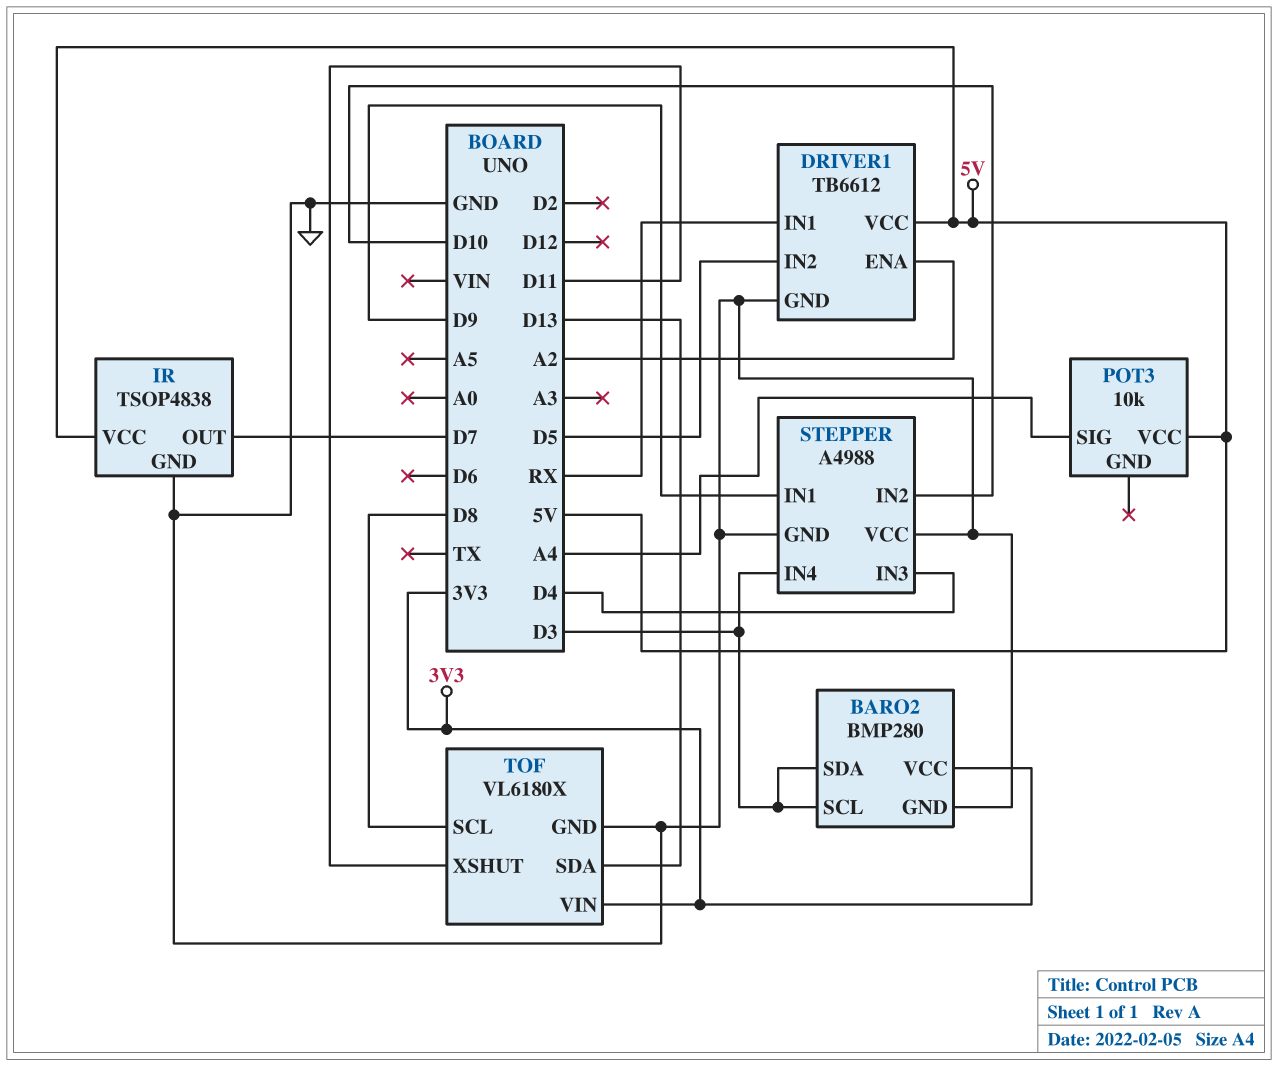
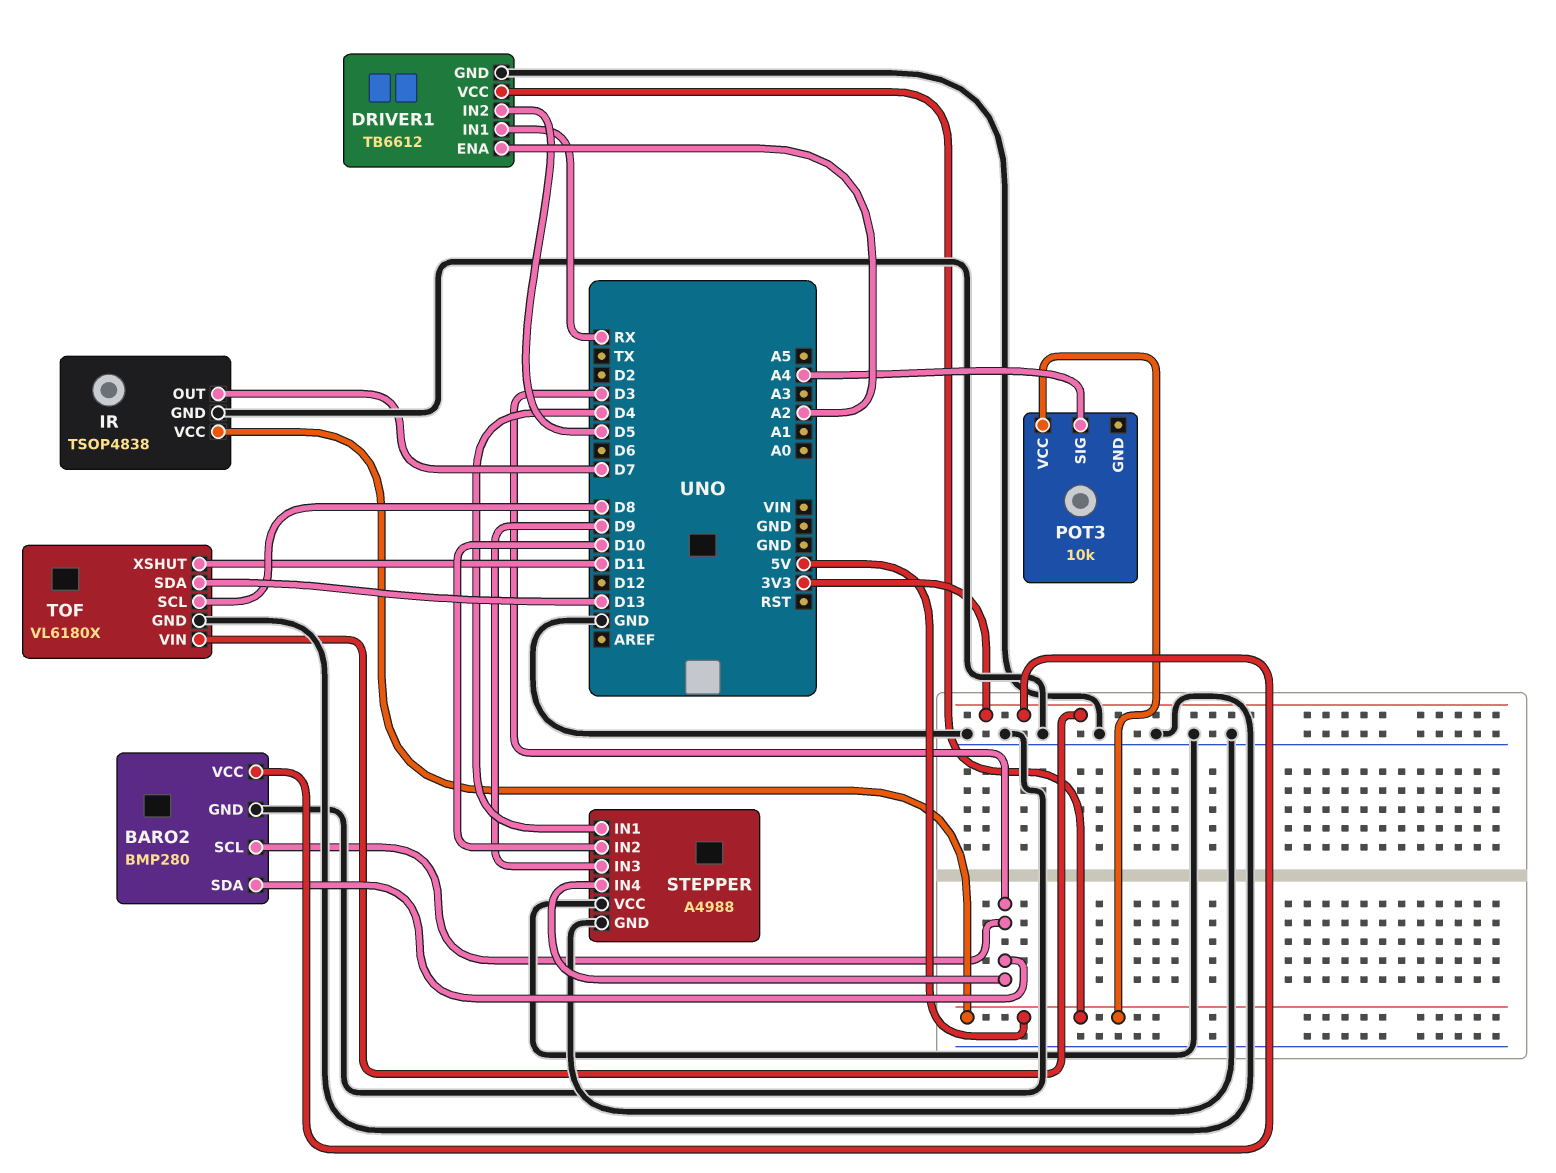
STEPPER pin IN1: D9 -> D4
STEPPER pin IN3: D4 -> D9

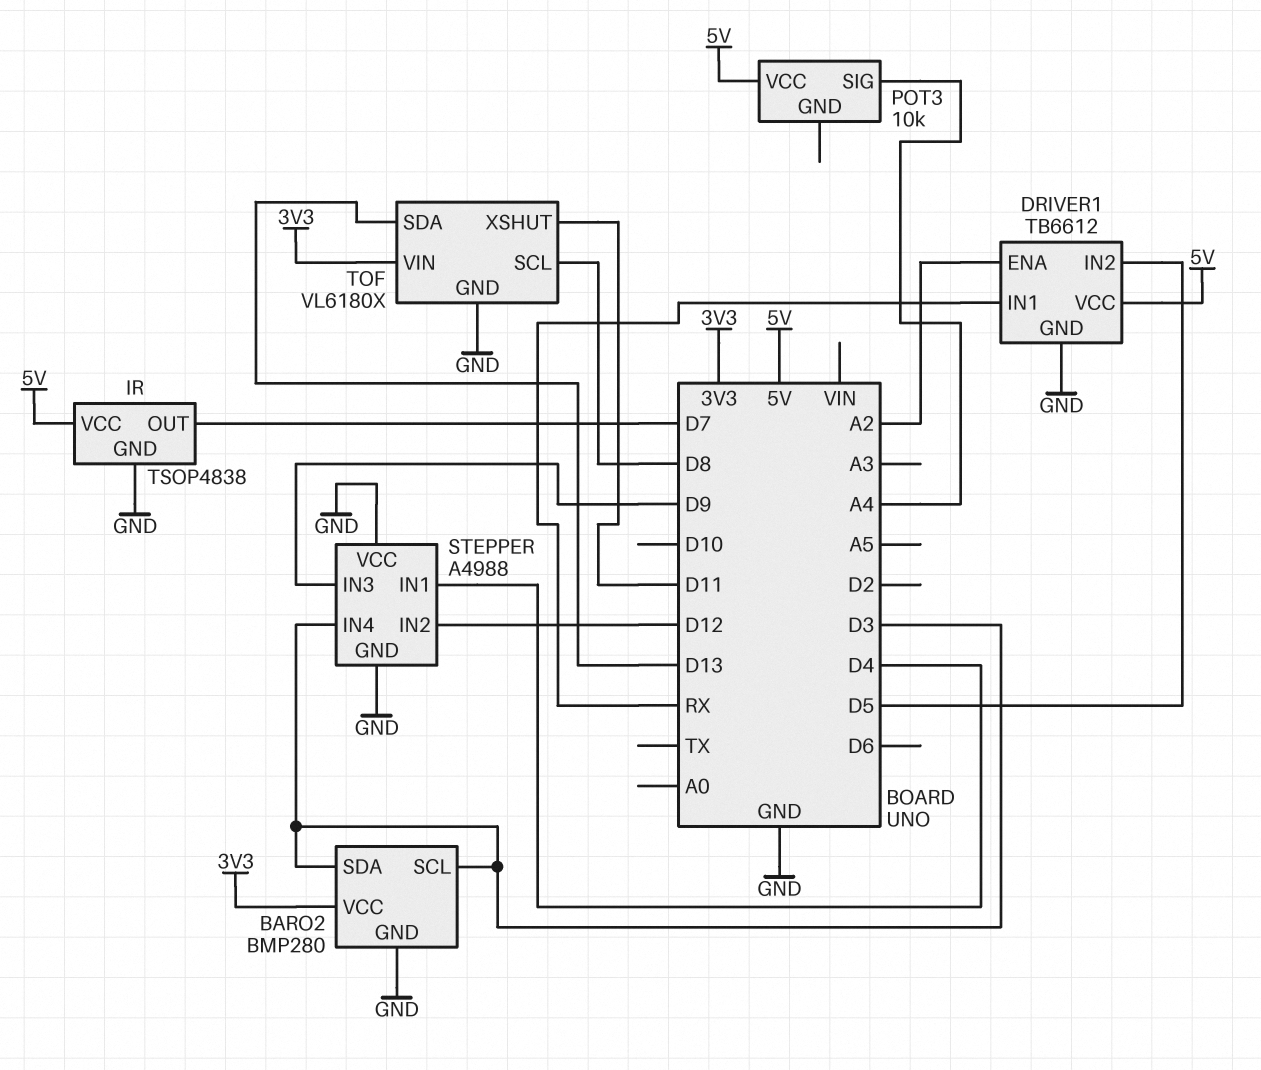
STEPPER pin IN2: D10 -> D12

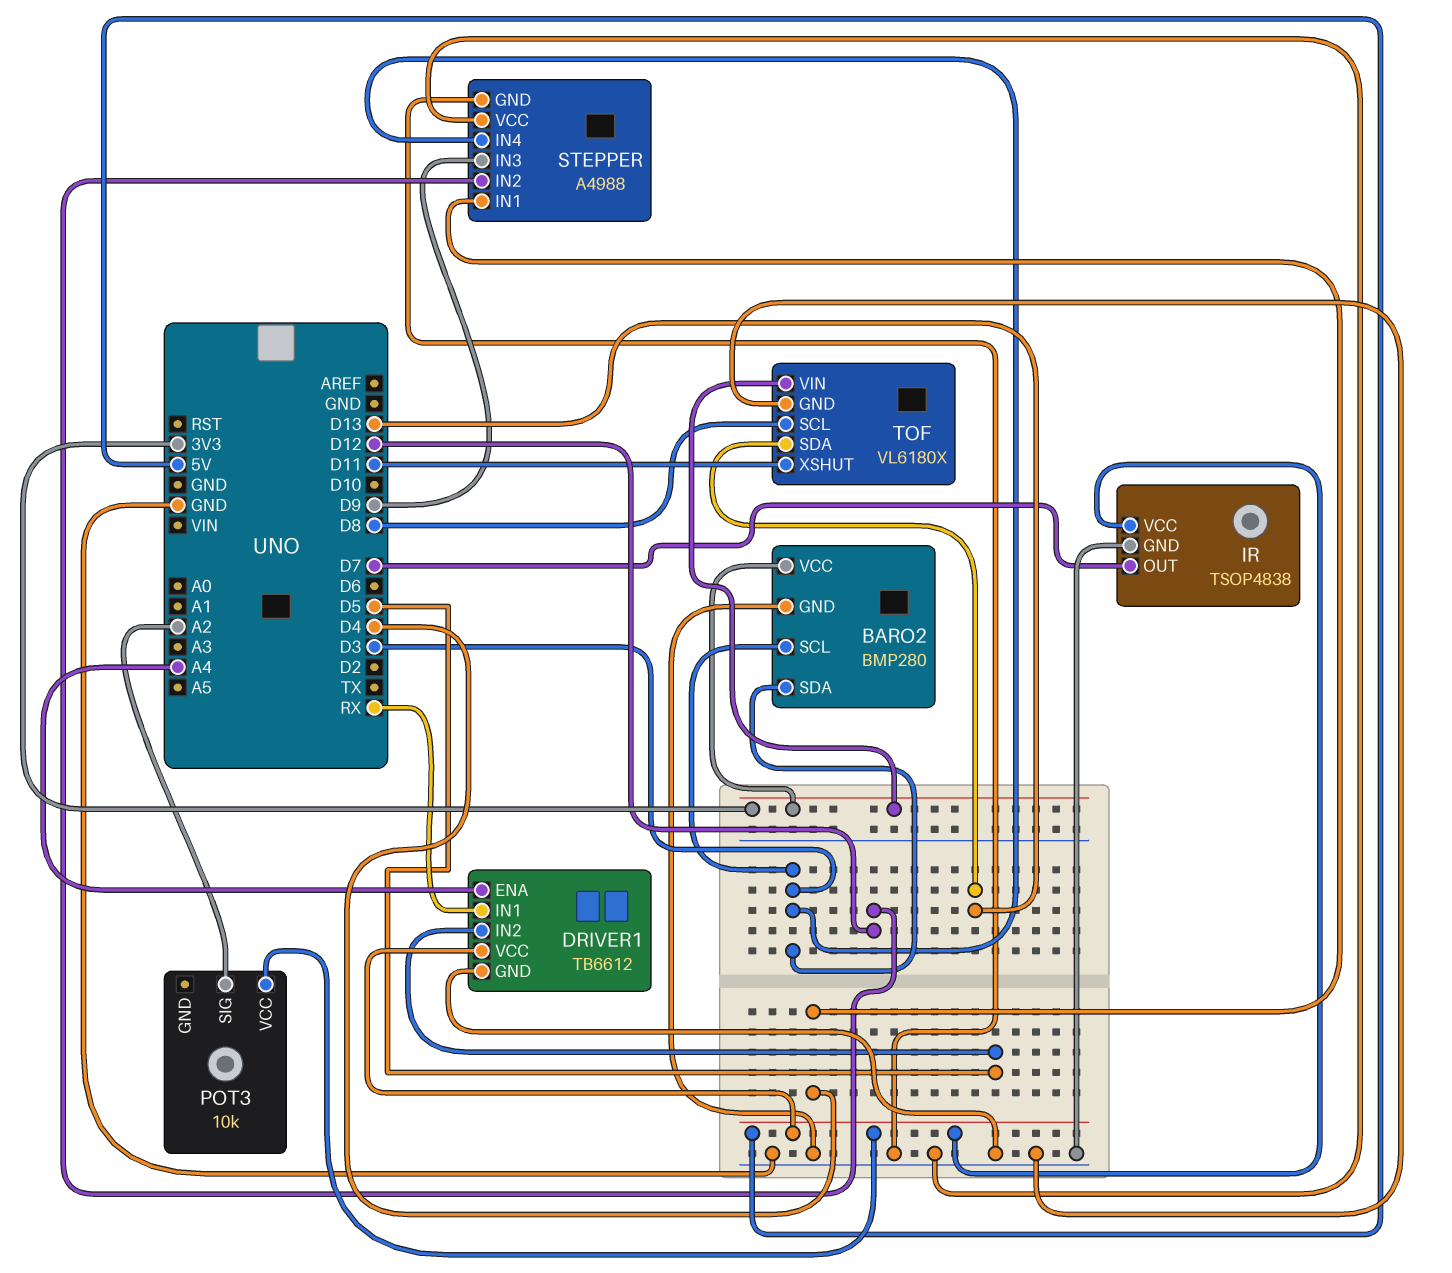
DRIVER1 pin ENA: A2 -> A4
POT3 pin SIG: A4 -> A2

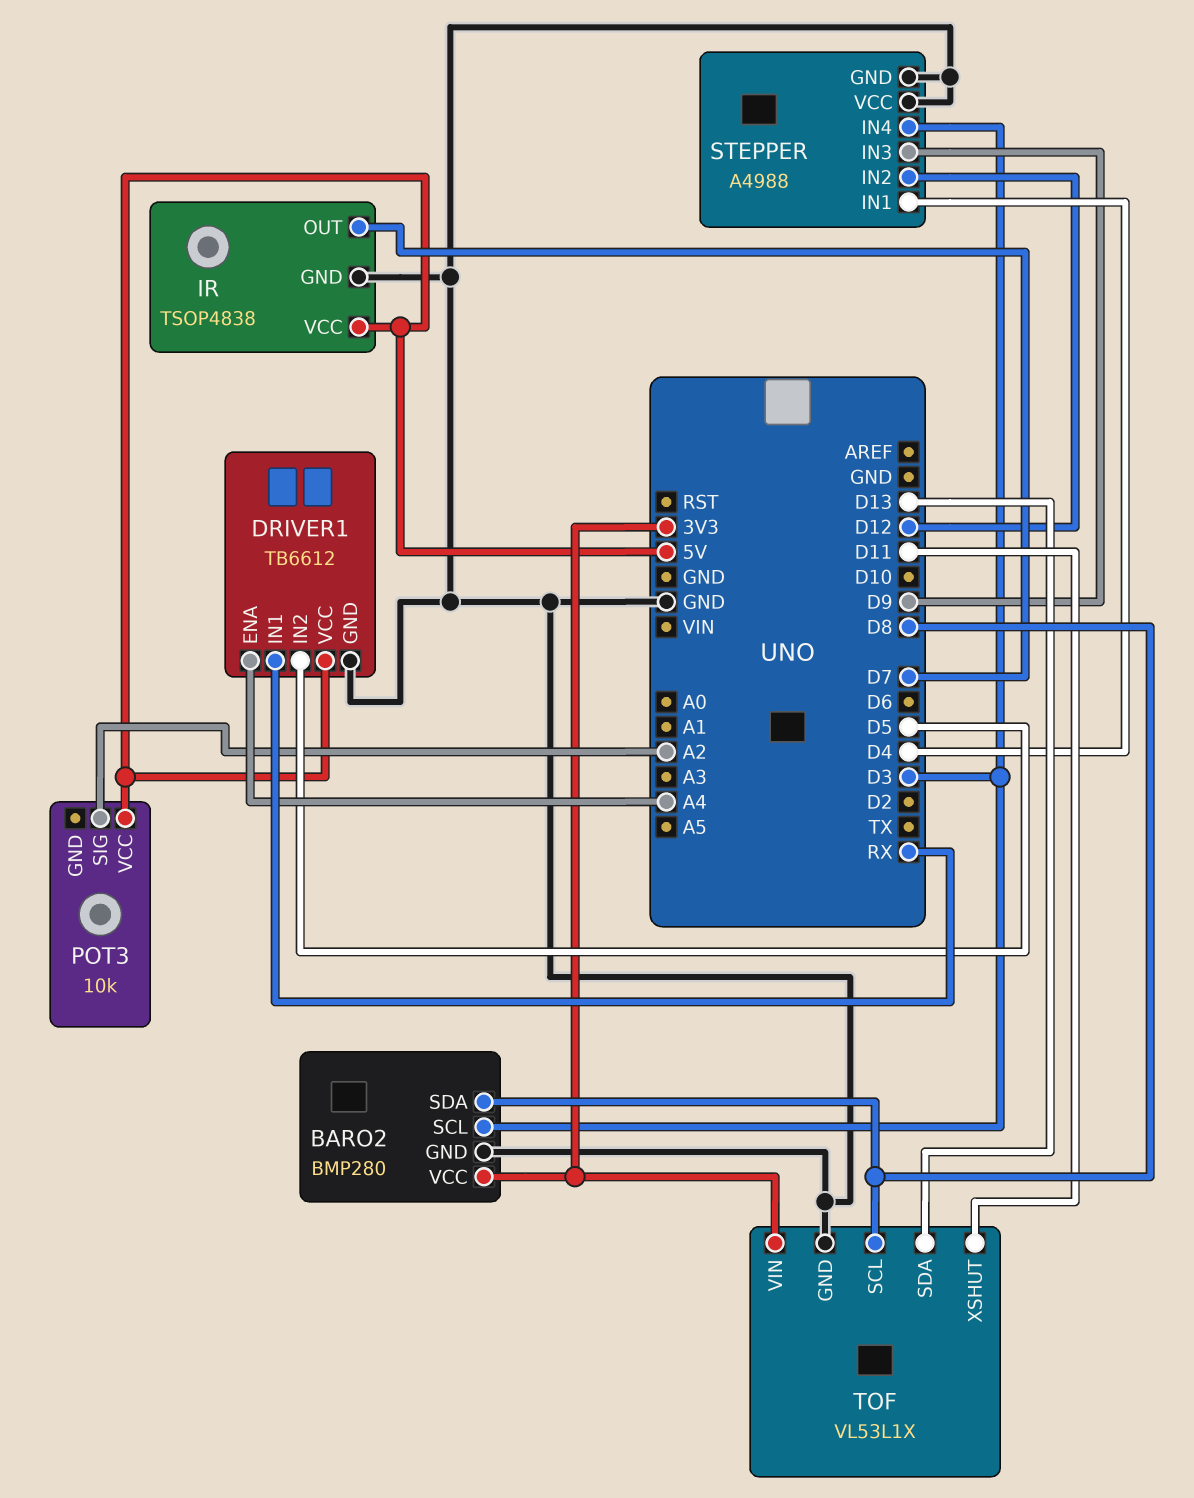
BARO2 pin SDA: D3 -> D8
TOF: VL6180X -> VL53L1X

